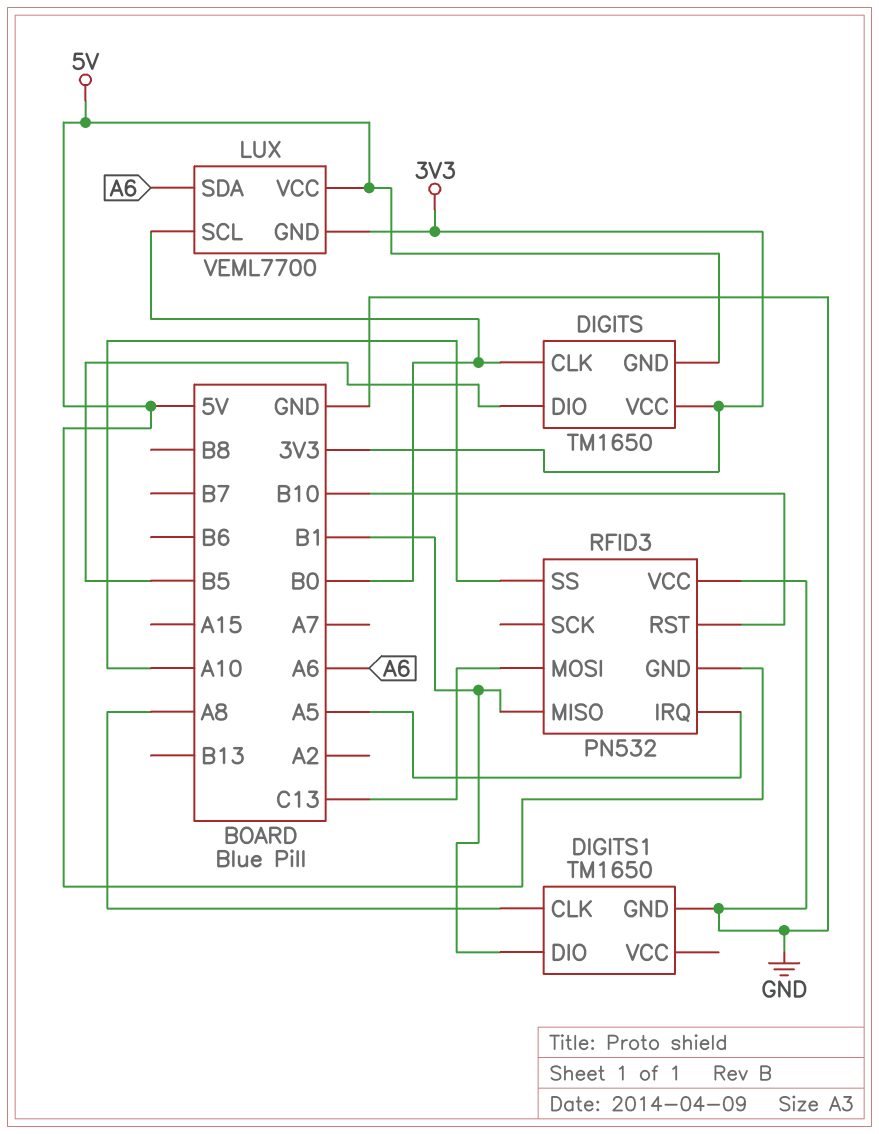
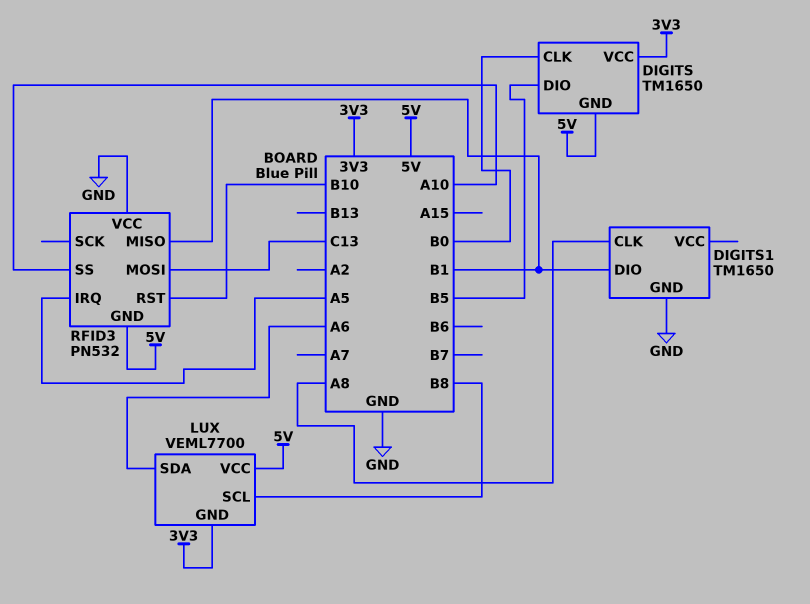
LUX pin SCL: B0 -> B8

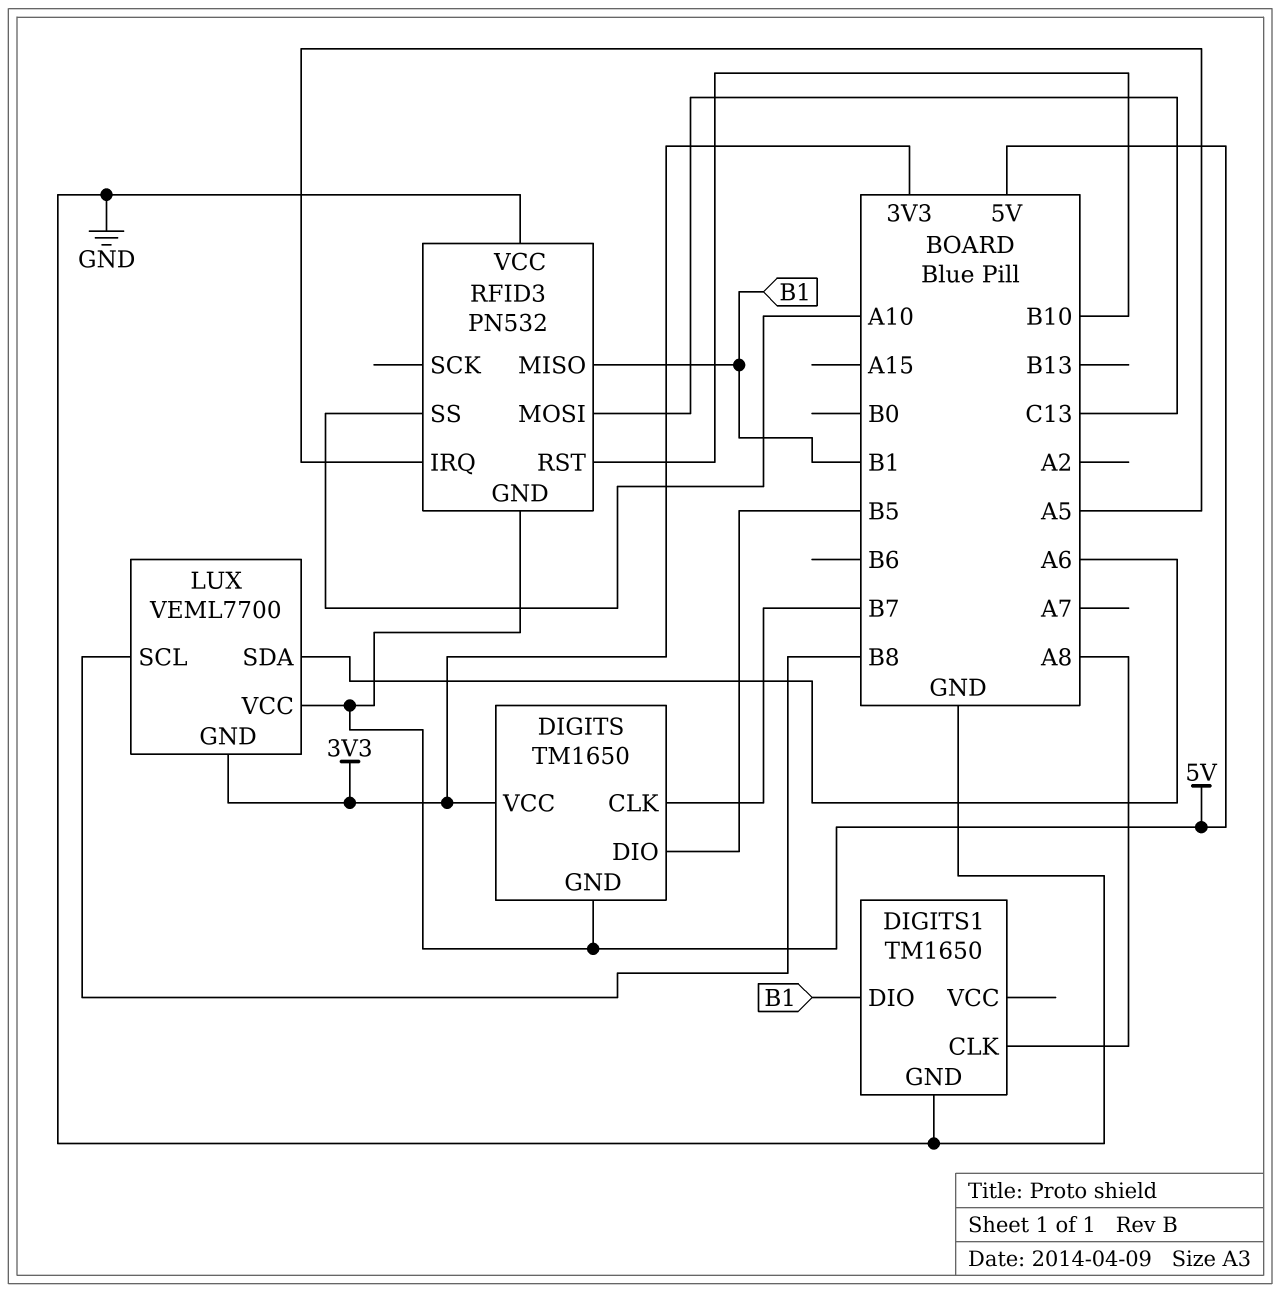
DIGITS pin CLK: B0 -> B7

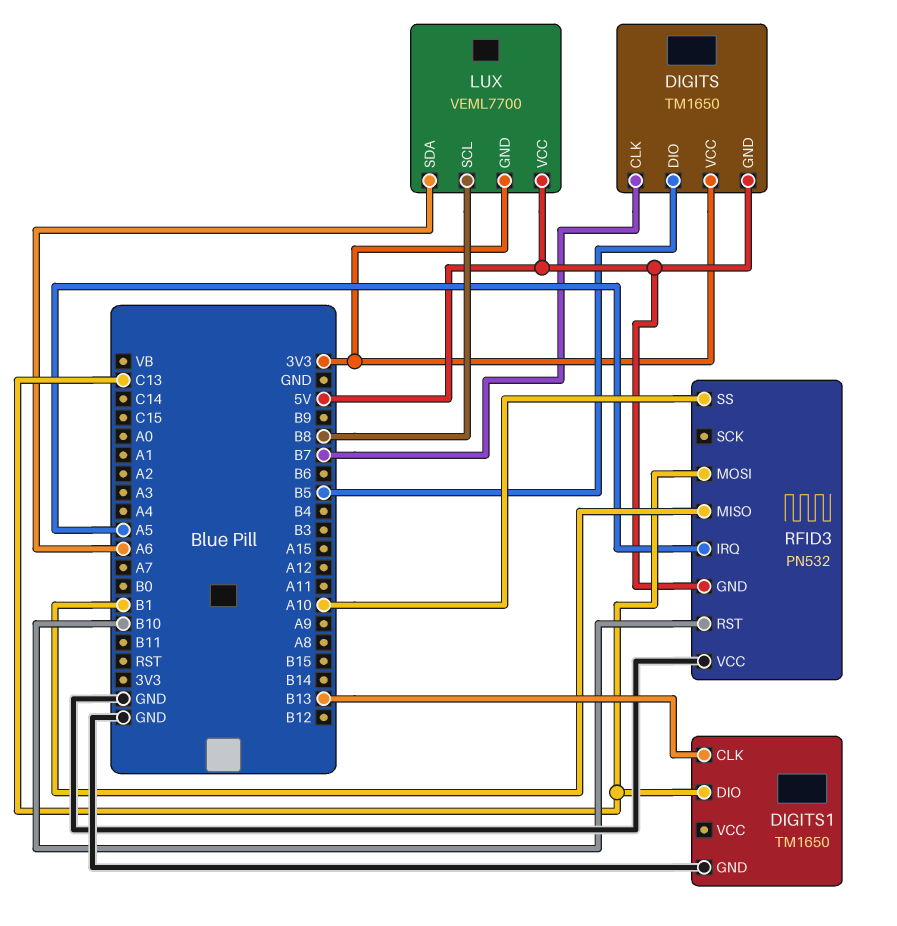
DIGITS1 pin CLK: A8 -> B13
DIGITS1 pin DIO: B1 -> C13

